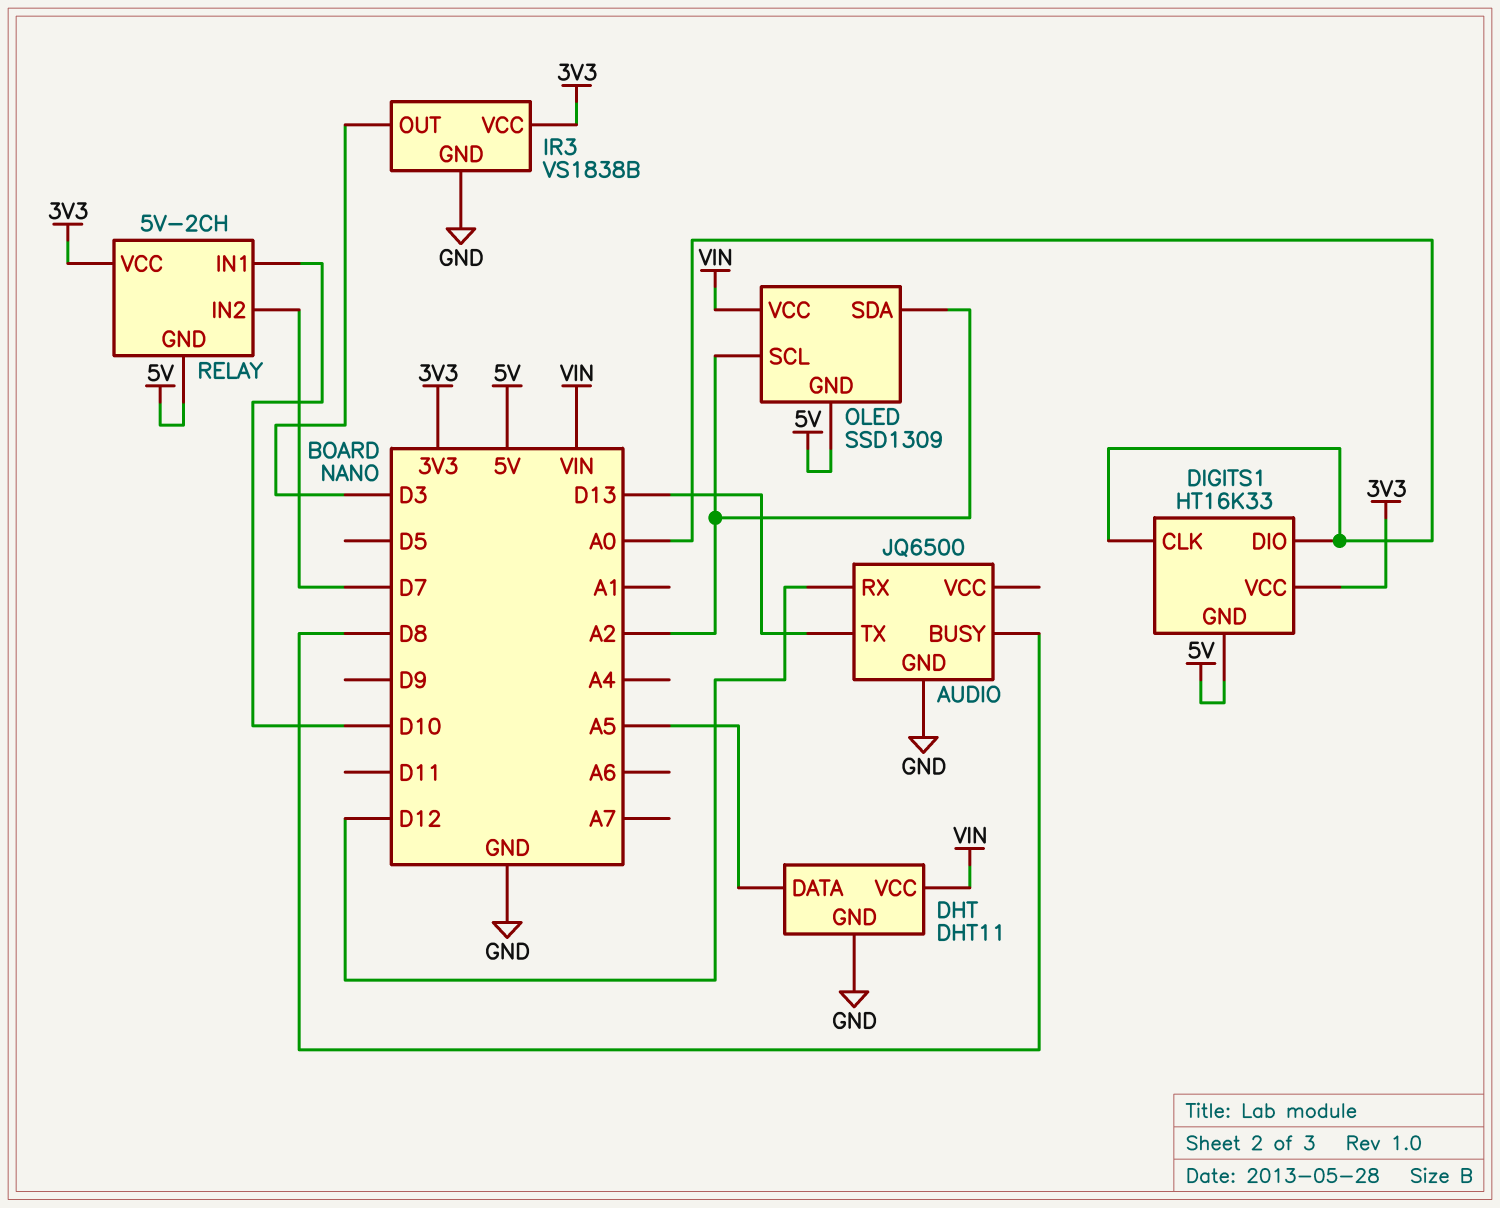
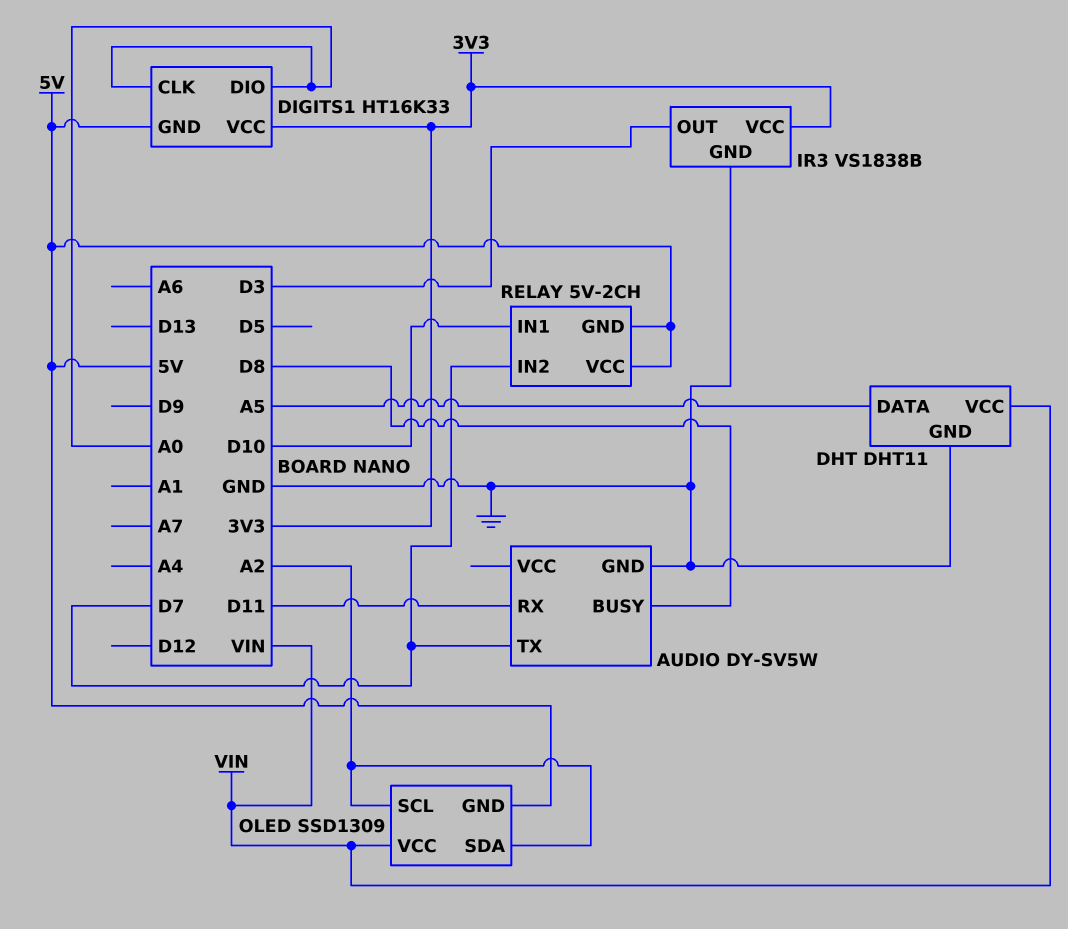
AUDIO: JQ6500 -> DY-SV5W
AUDIO pin RX: D12 -> D11
AUDIO pin TX: D13 -> D7
RELAY pin VCC: 3V3 -> 5V

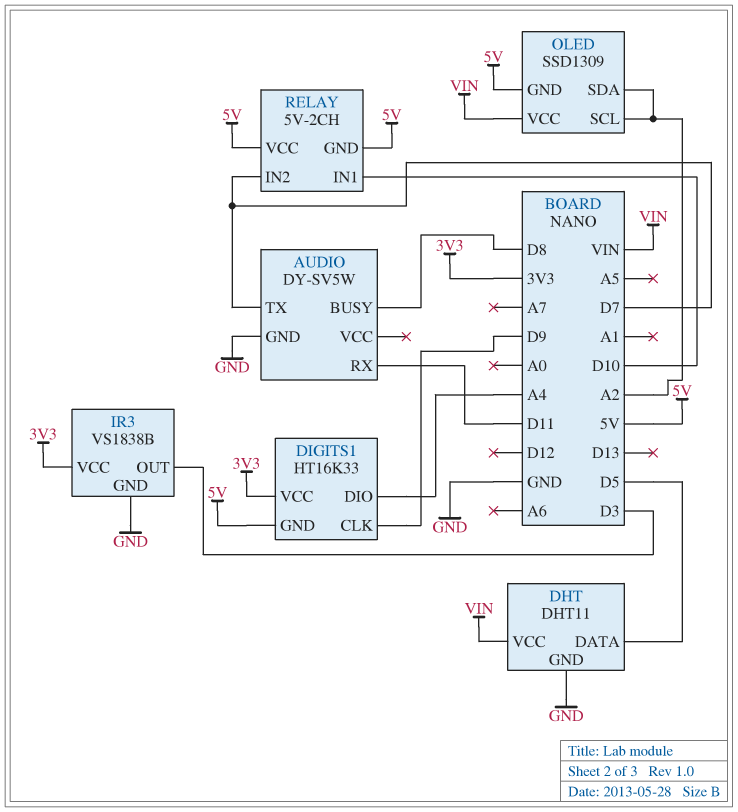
DHT pin DATA: A5 -> D5
DIGITS1 pin CLK: A0 -> D9
DIGITS1 pin DIO: A0 -> A4

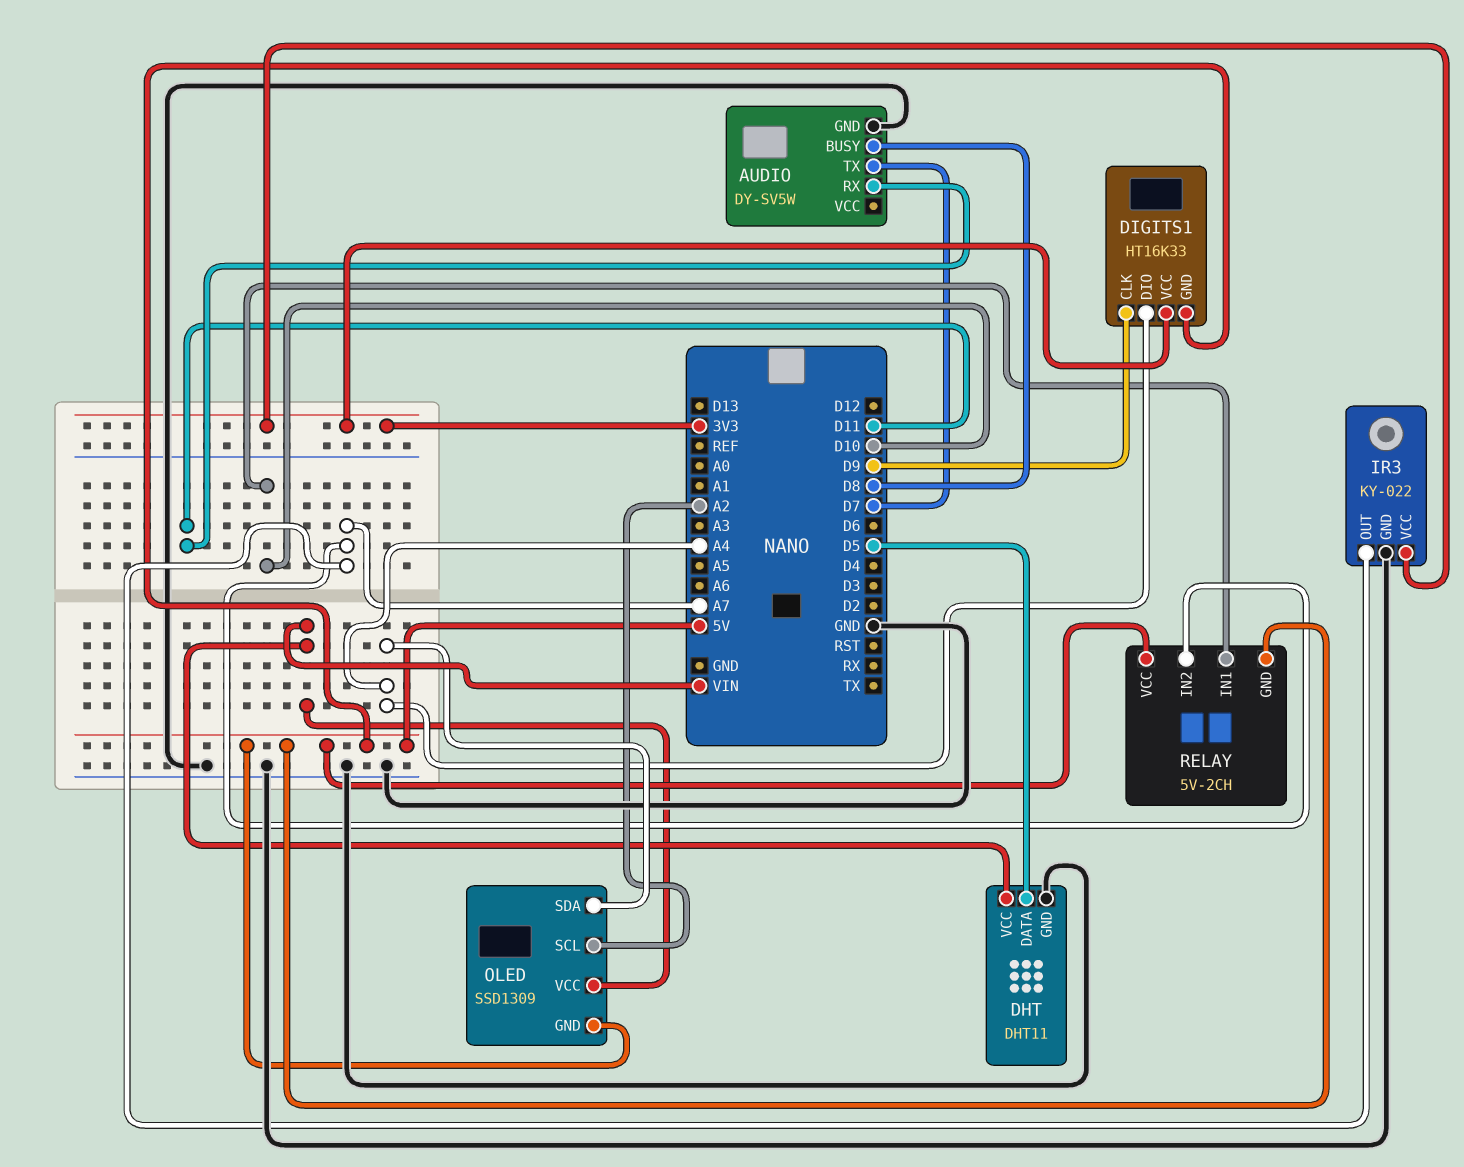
IR3: VS1838B -> KY-022
IR3 pin OUT: D3 -> A7
OLED pin SDA: A2 -> A4
RELAY pin IN2: D7 -> A7

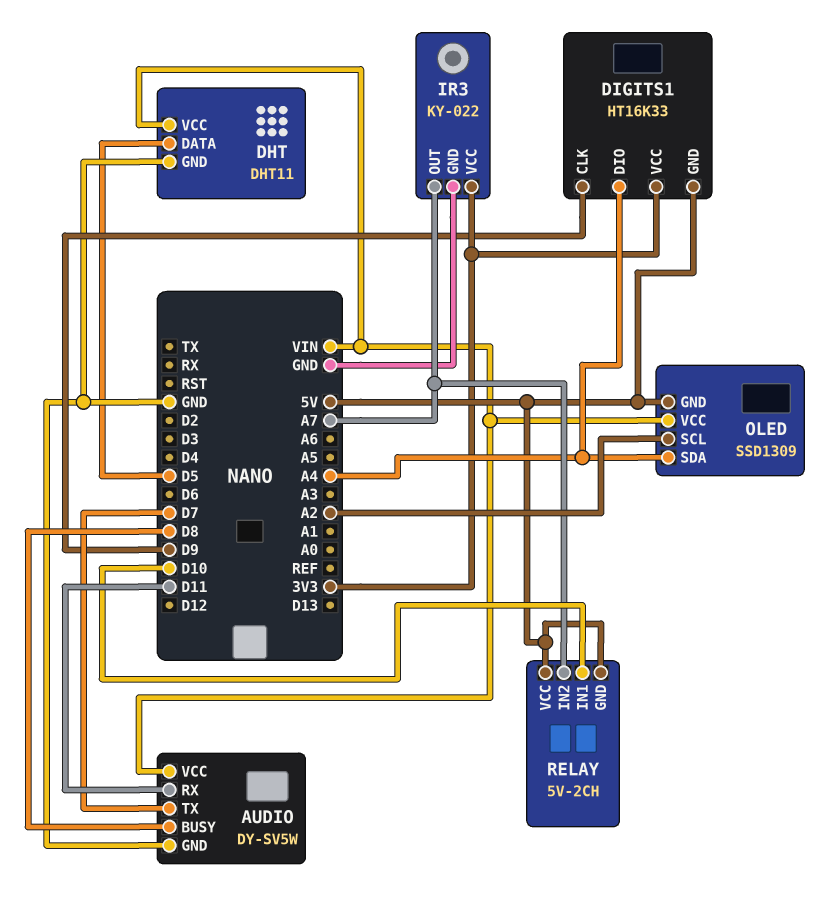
AUDIO pin VCC: none -> VIN

